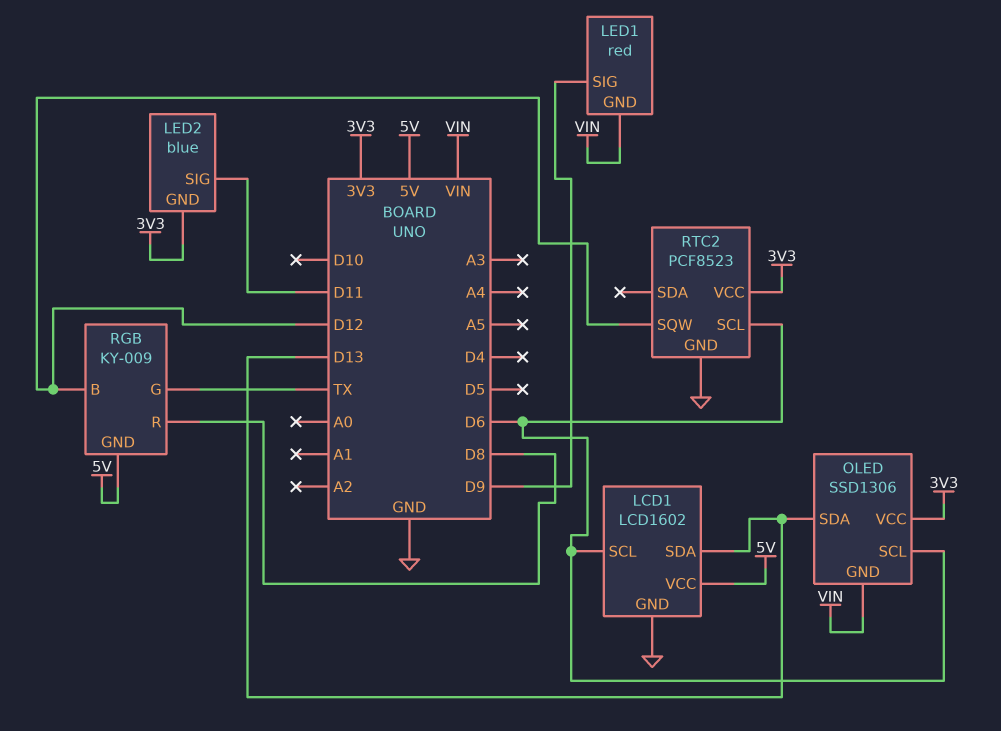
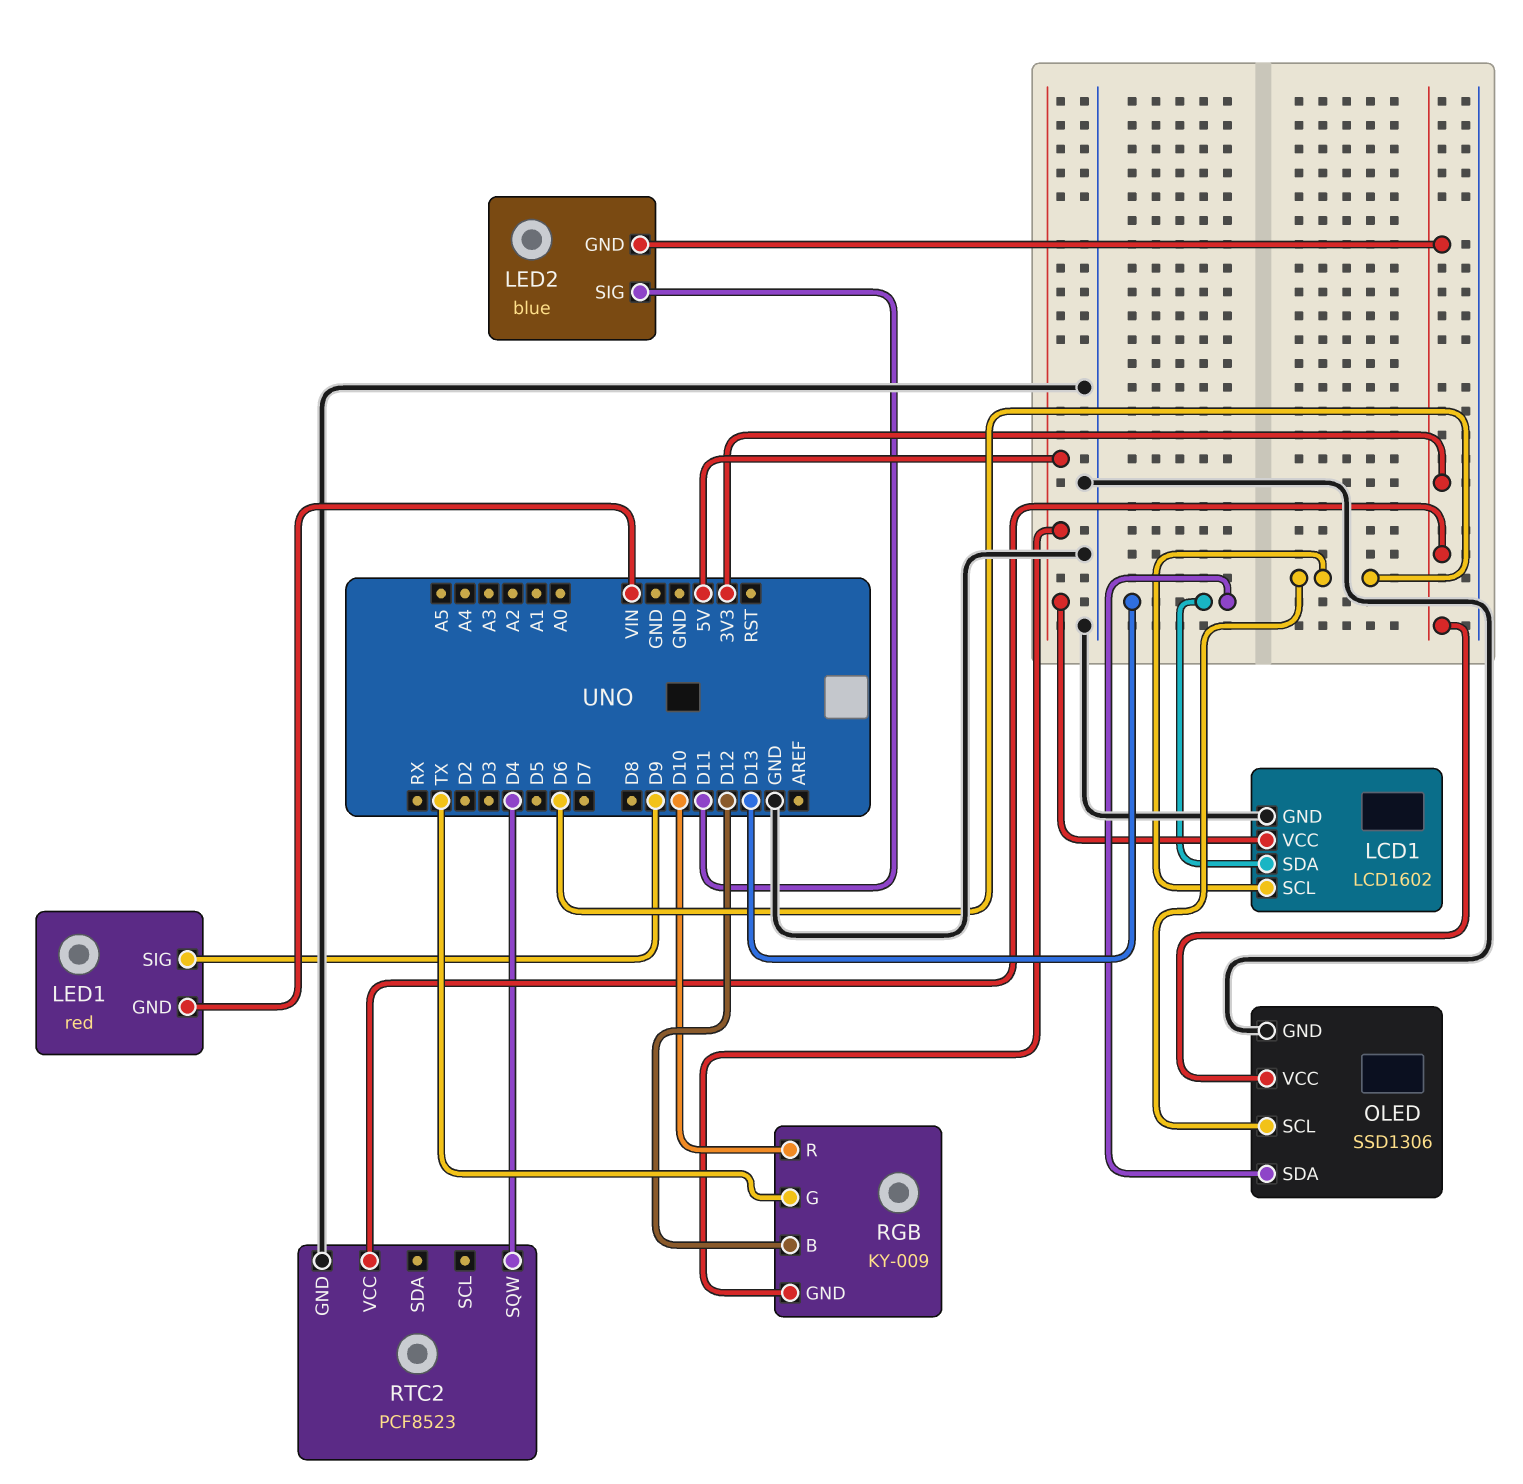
OLED pin GND: VIN -> GND
RGB pin R: D8 -> D10
RTC2 pin SCL: D6 -> none
RTC2 pin SQW: D12 -> D4

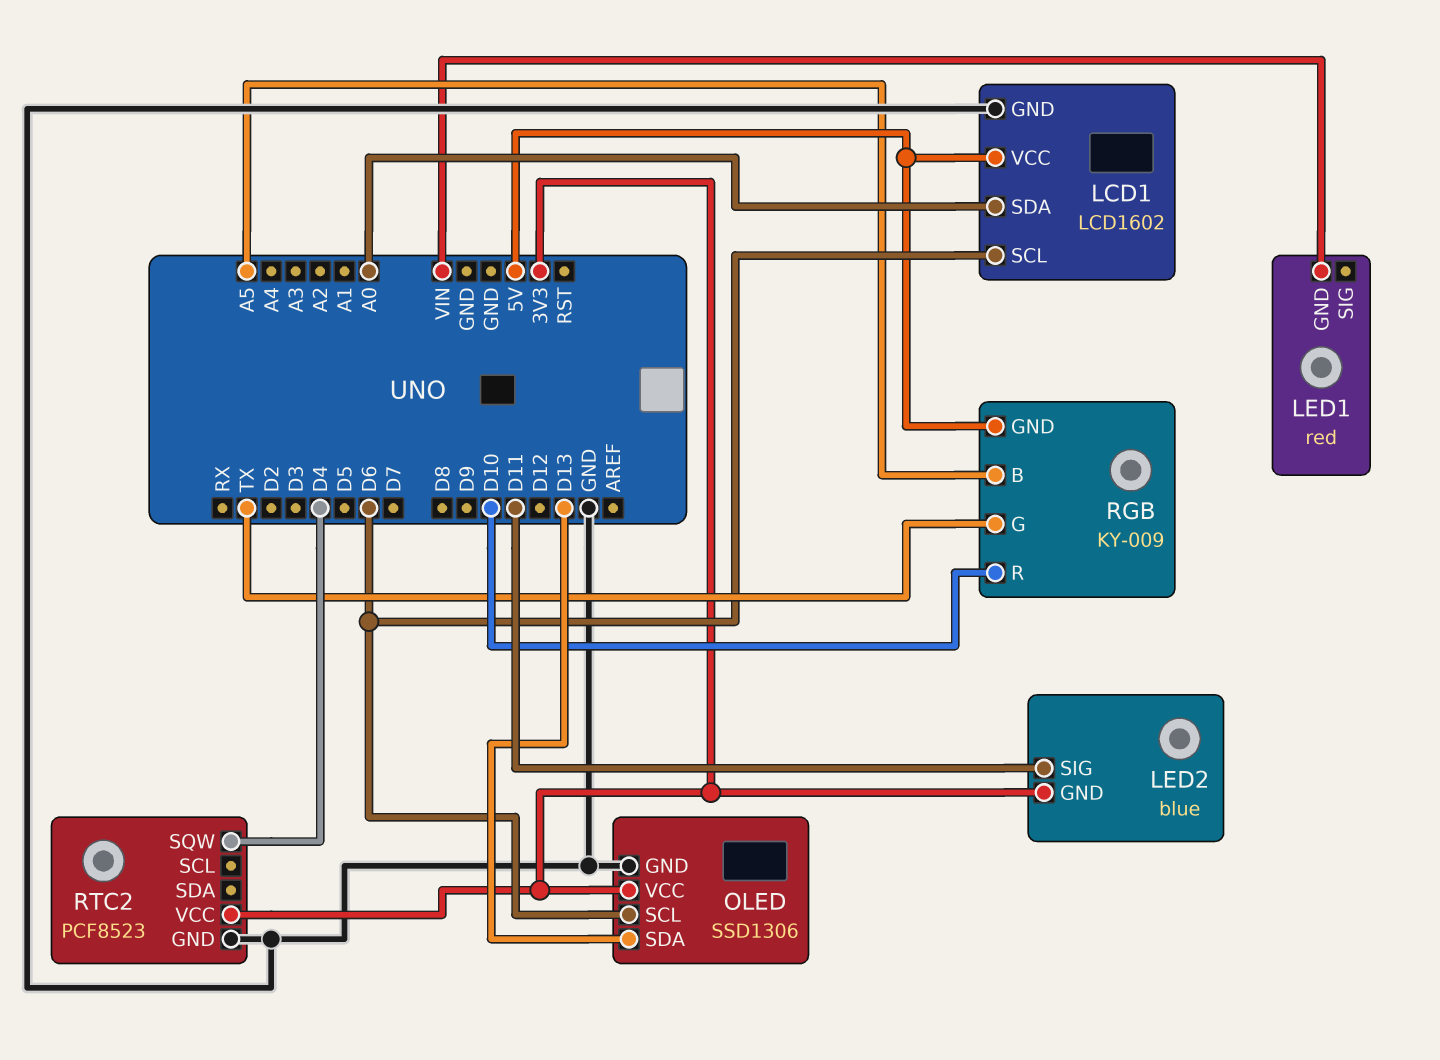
LCD1 pin SDA: D13 -> A0
LED1 pin SIG: D9 -> none
RGB pin B: D12 -> A5

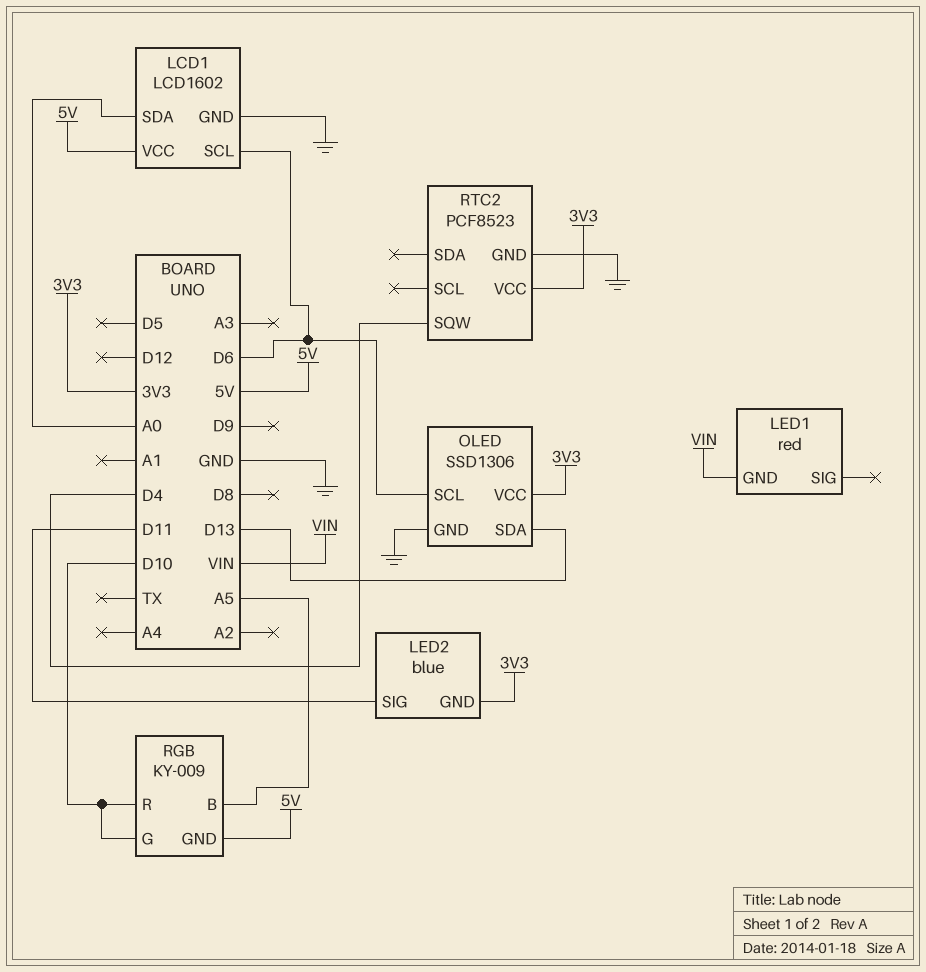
RGB pin G: TX -> D10

